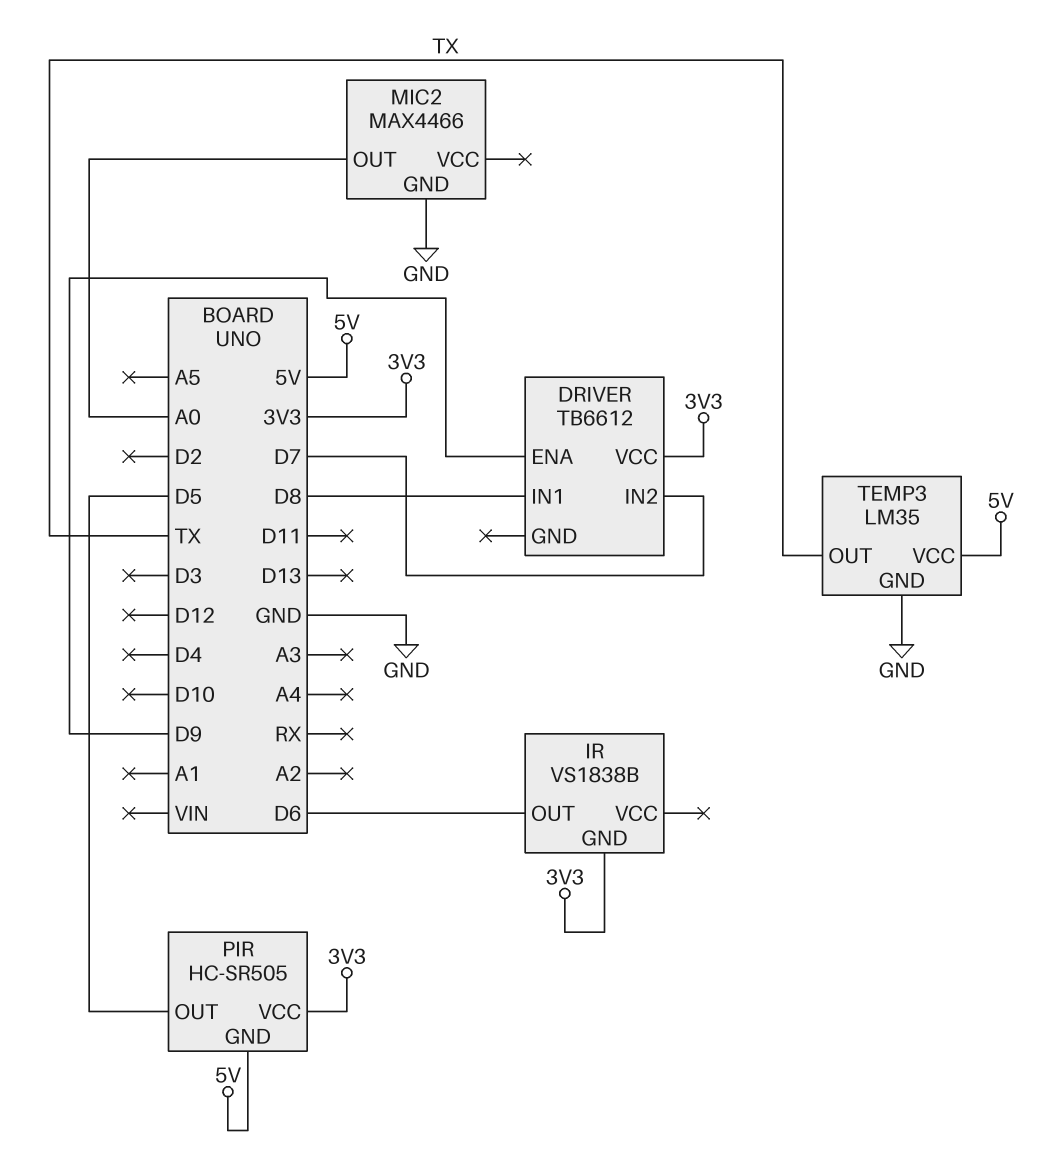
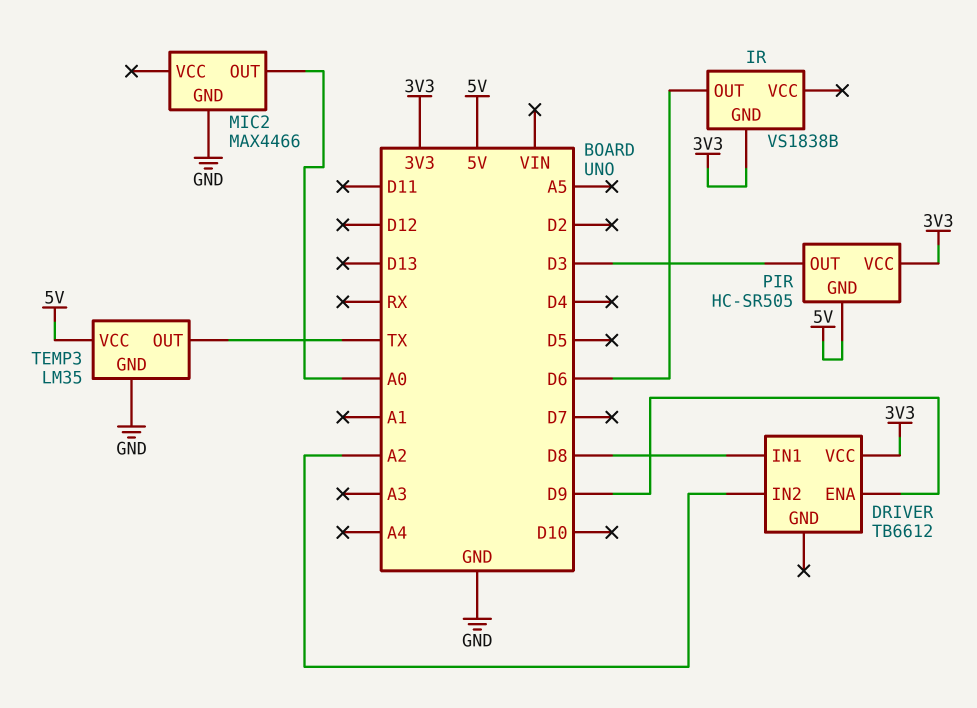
DRIVER pin IN2: D7 -> A2
PIR pin OUT: D5 -> D3

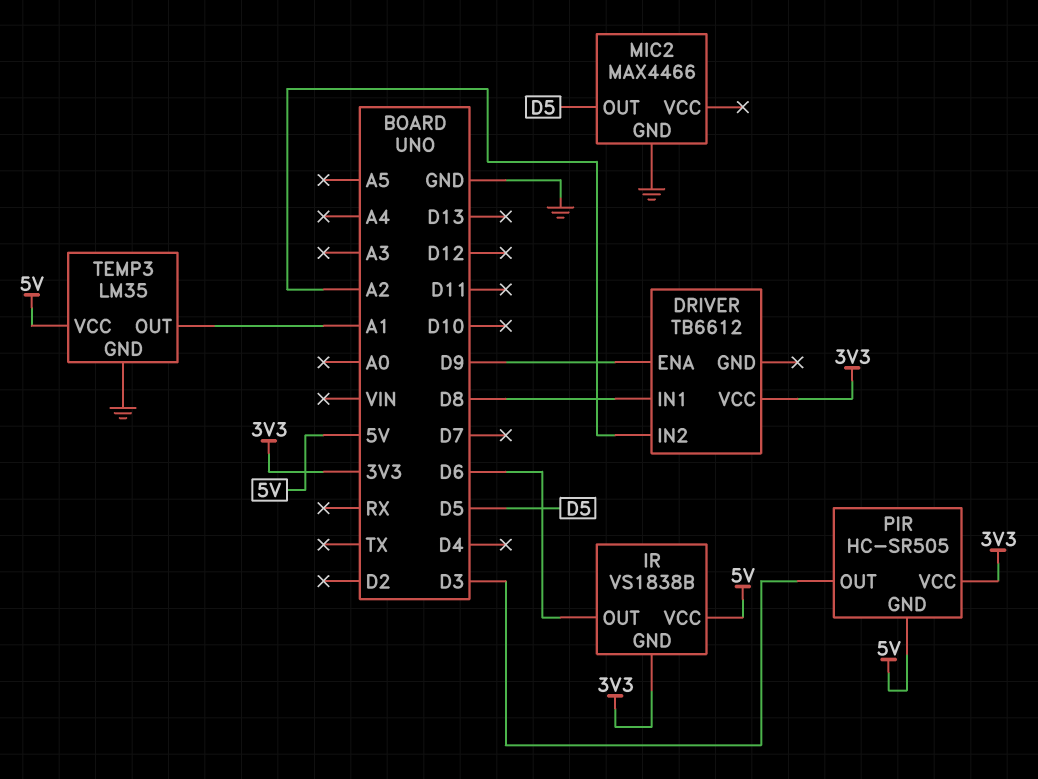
IR pin VCC: none -> 5V
MIC2 pin OUT: A0 -> D5
TEMP3 pin OUT: TX -> A1

